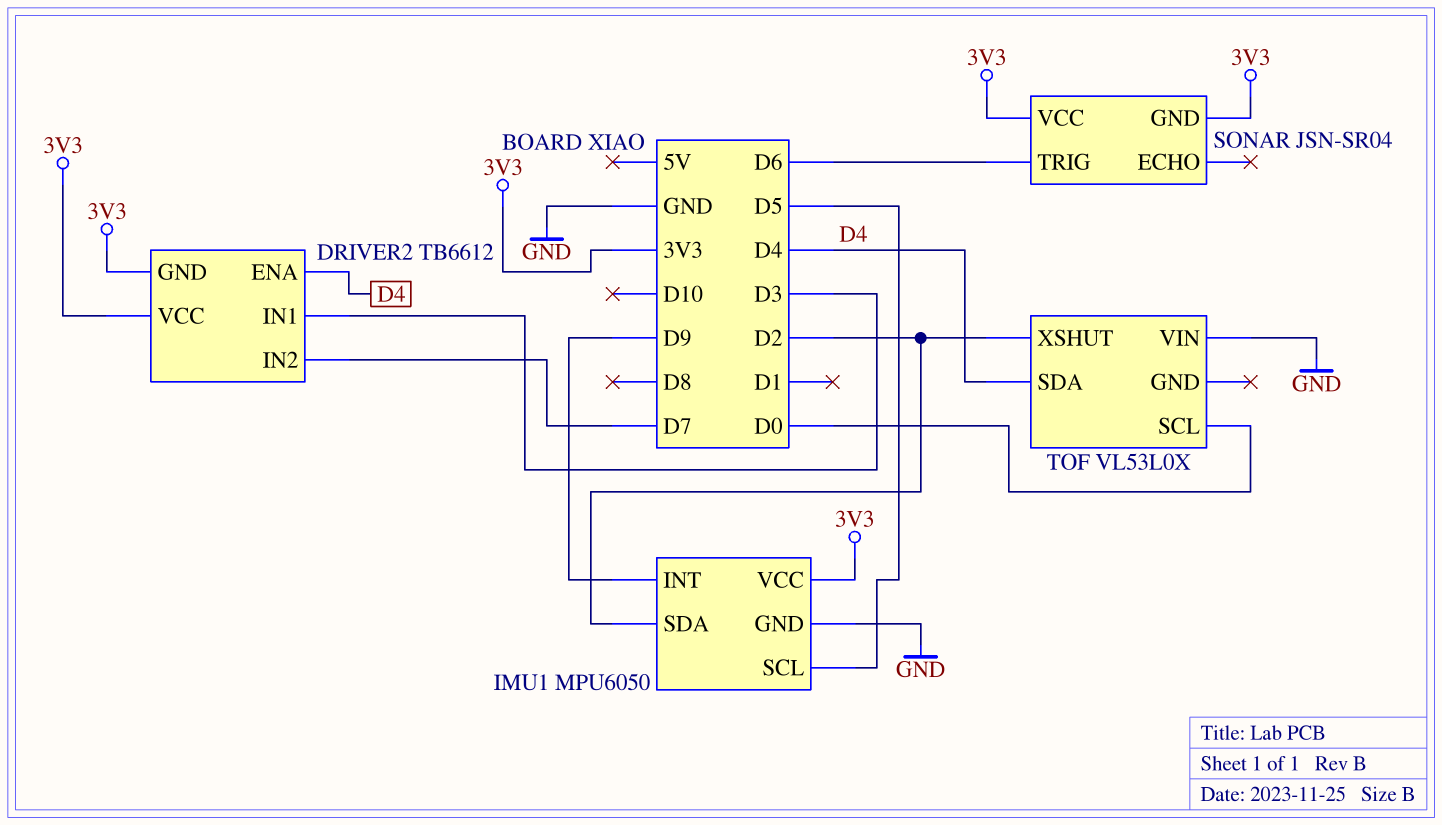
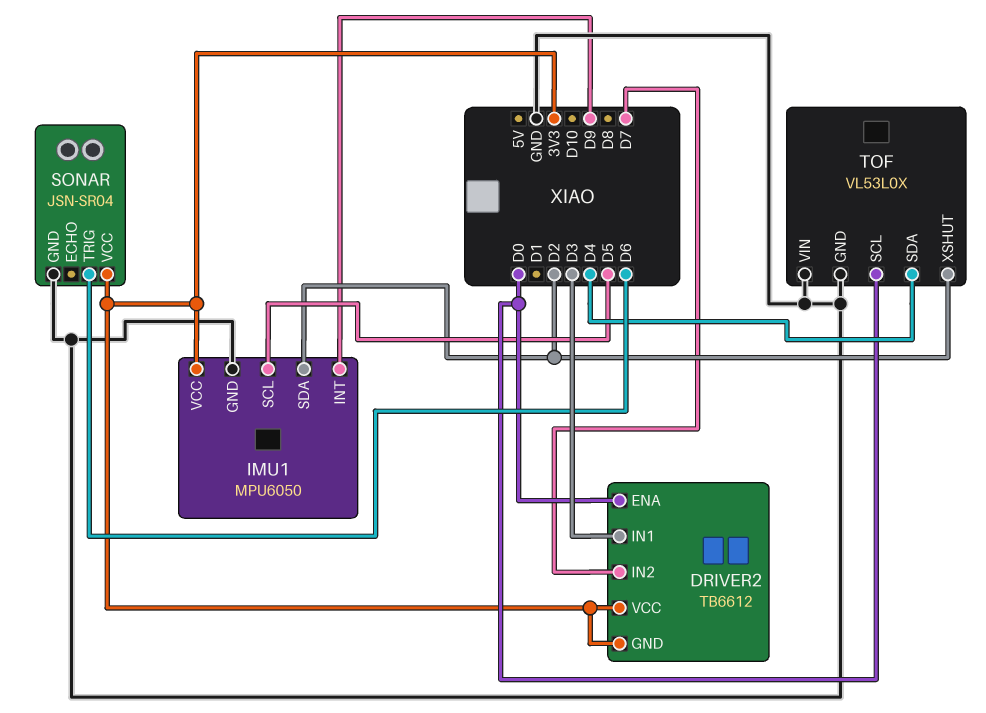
DRIVER2 pin ENA: D4 -> D0
SONAR pin GND: 3V3 -> GND
TOF pin GND: none -> GND

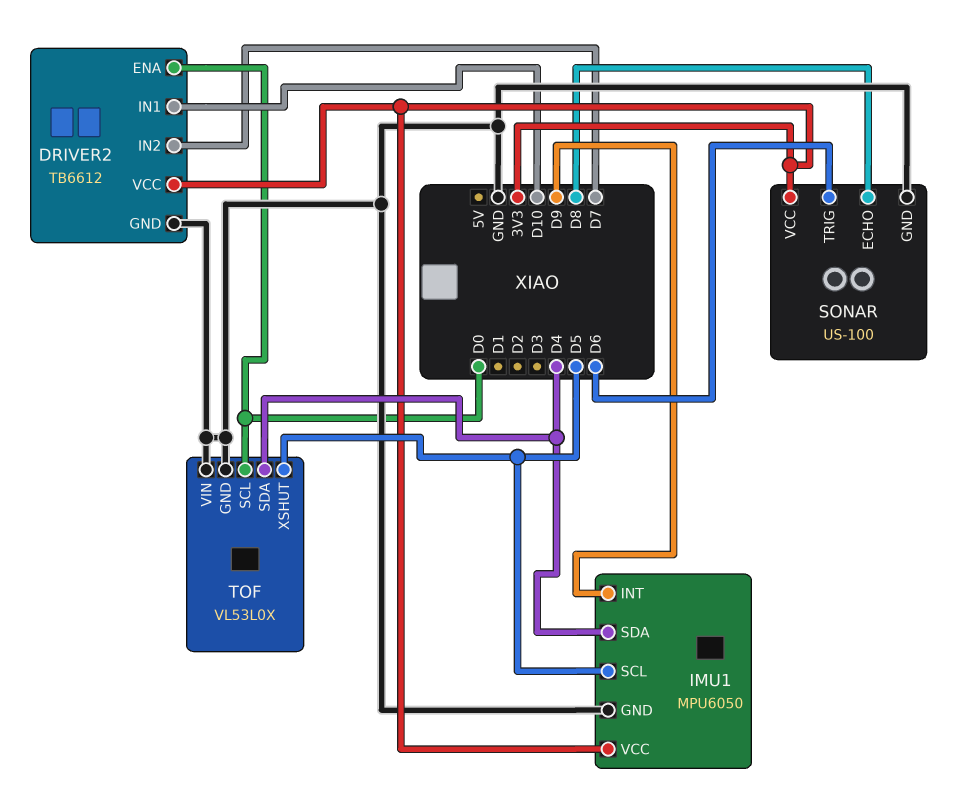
DRIVER2 pin GND: 3V3 -> GND
DRIVER2 pin IN1: D3 -> D10
IMU1 pin SDA: D2 -> D4
SONAR: JSN-SR04 -> US-100
SONAR pin ECHO: none -> D8
TOF pin XSHUT: D2 -> D5

